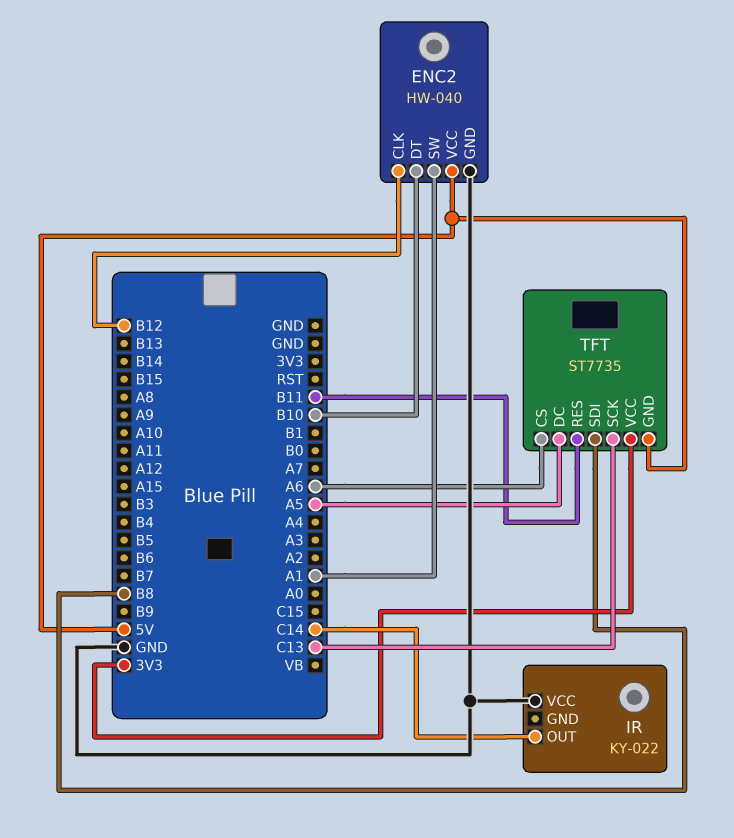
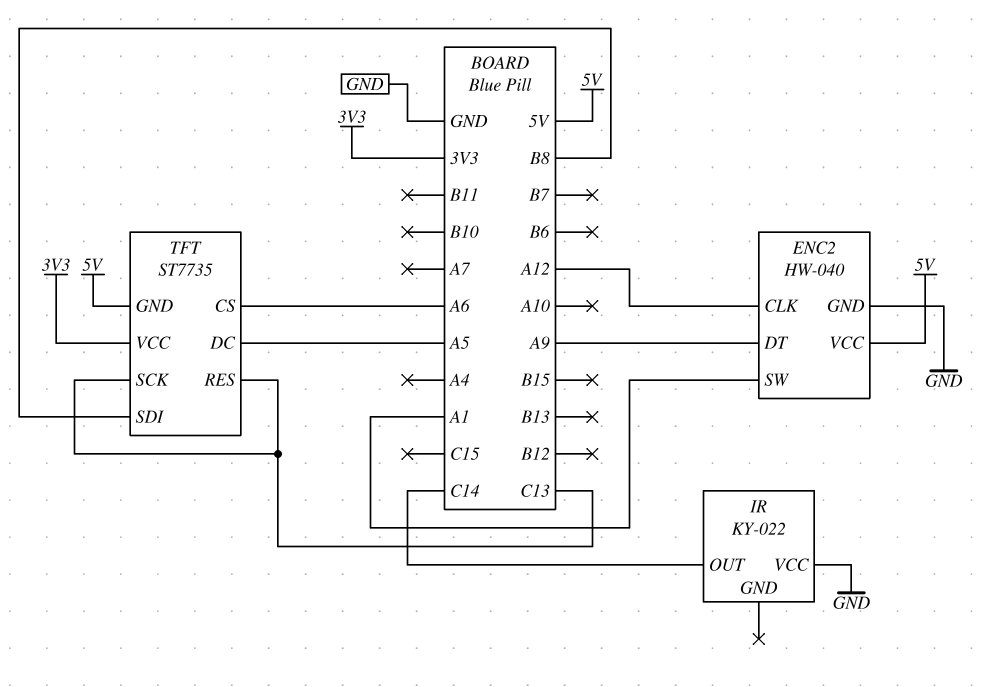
ENC2 pin CLK: B12 -> A12
ENC2 pin DT: B10 -> A9
TFT pin RES: B11 -> C13

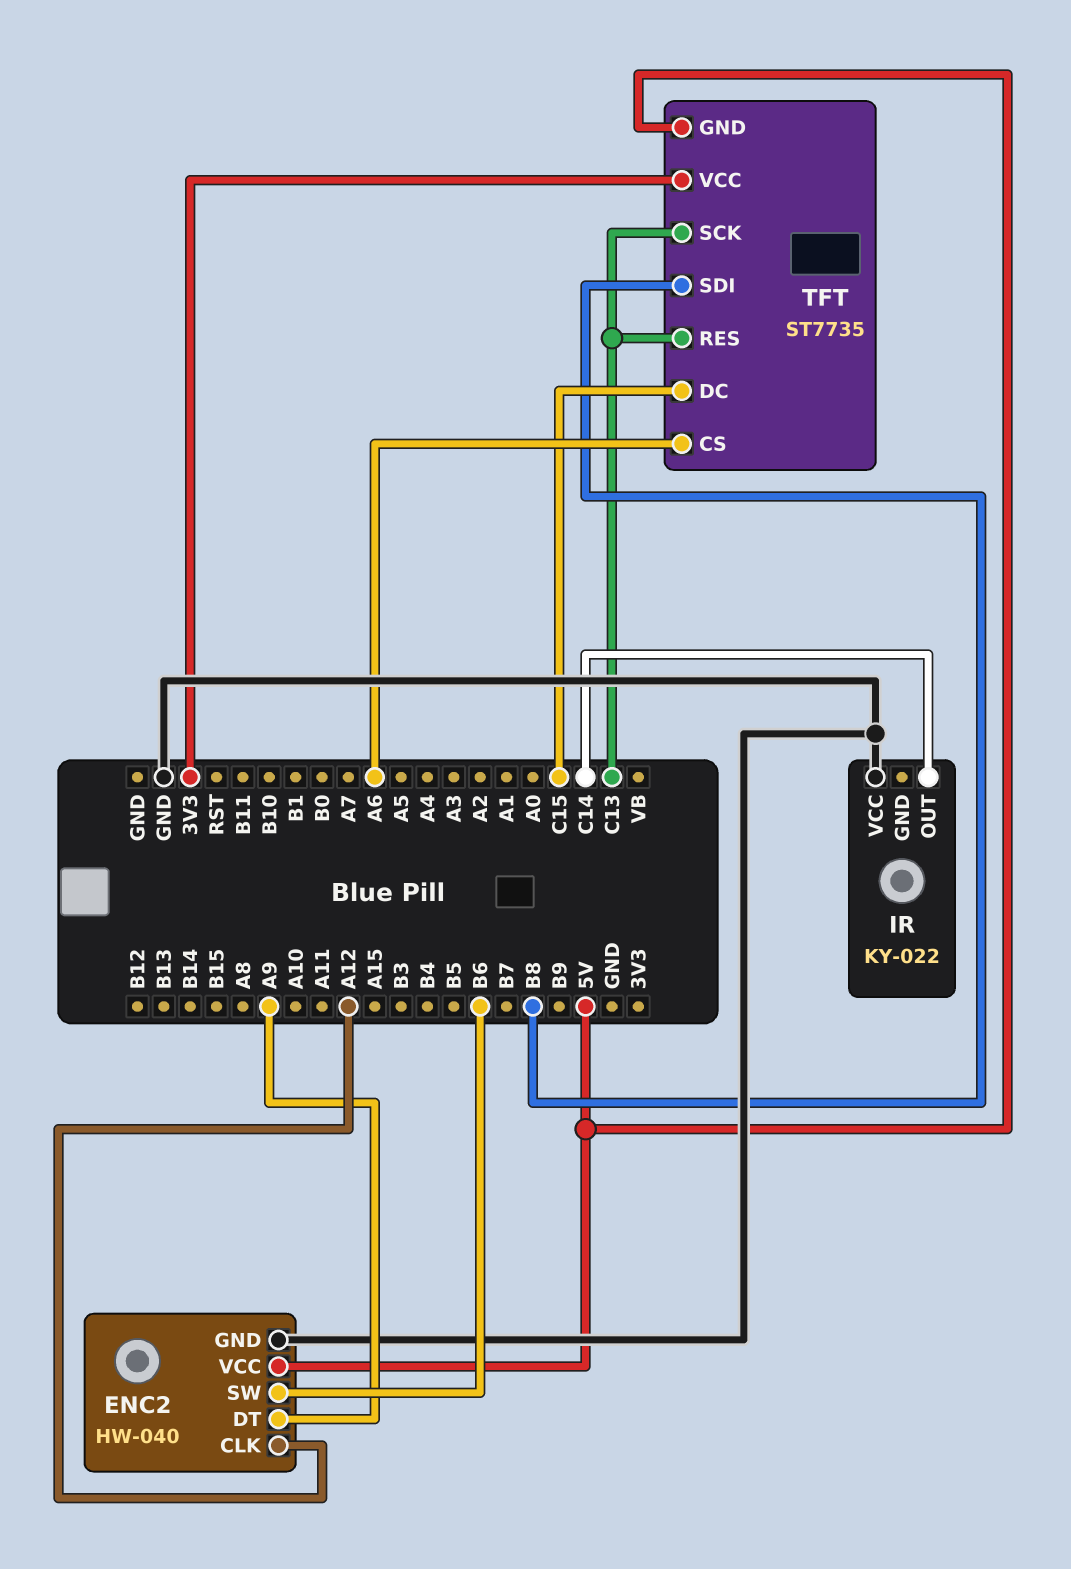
ENC2 pin SW: A1 -> B6
TFT pin DC: A5 -> C15

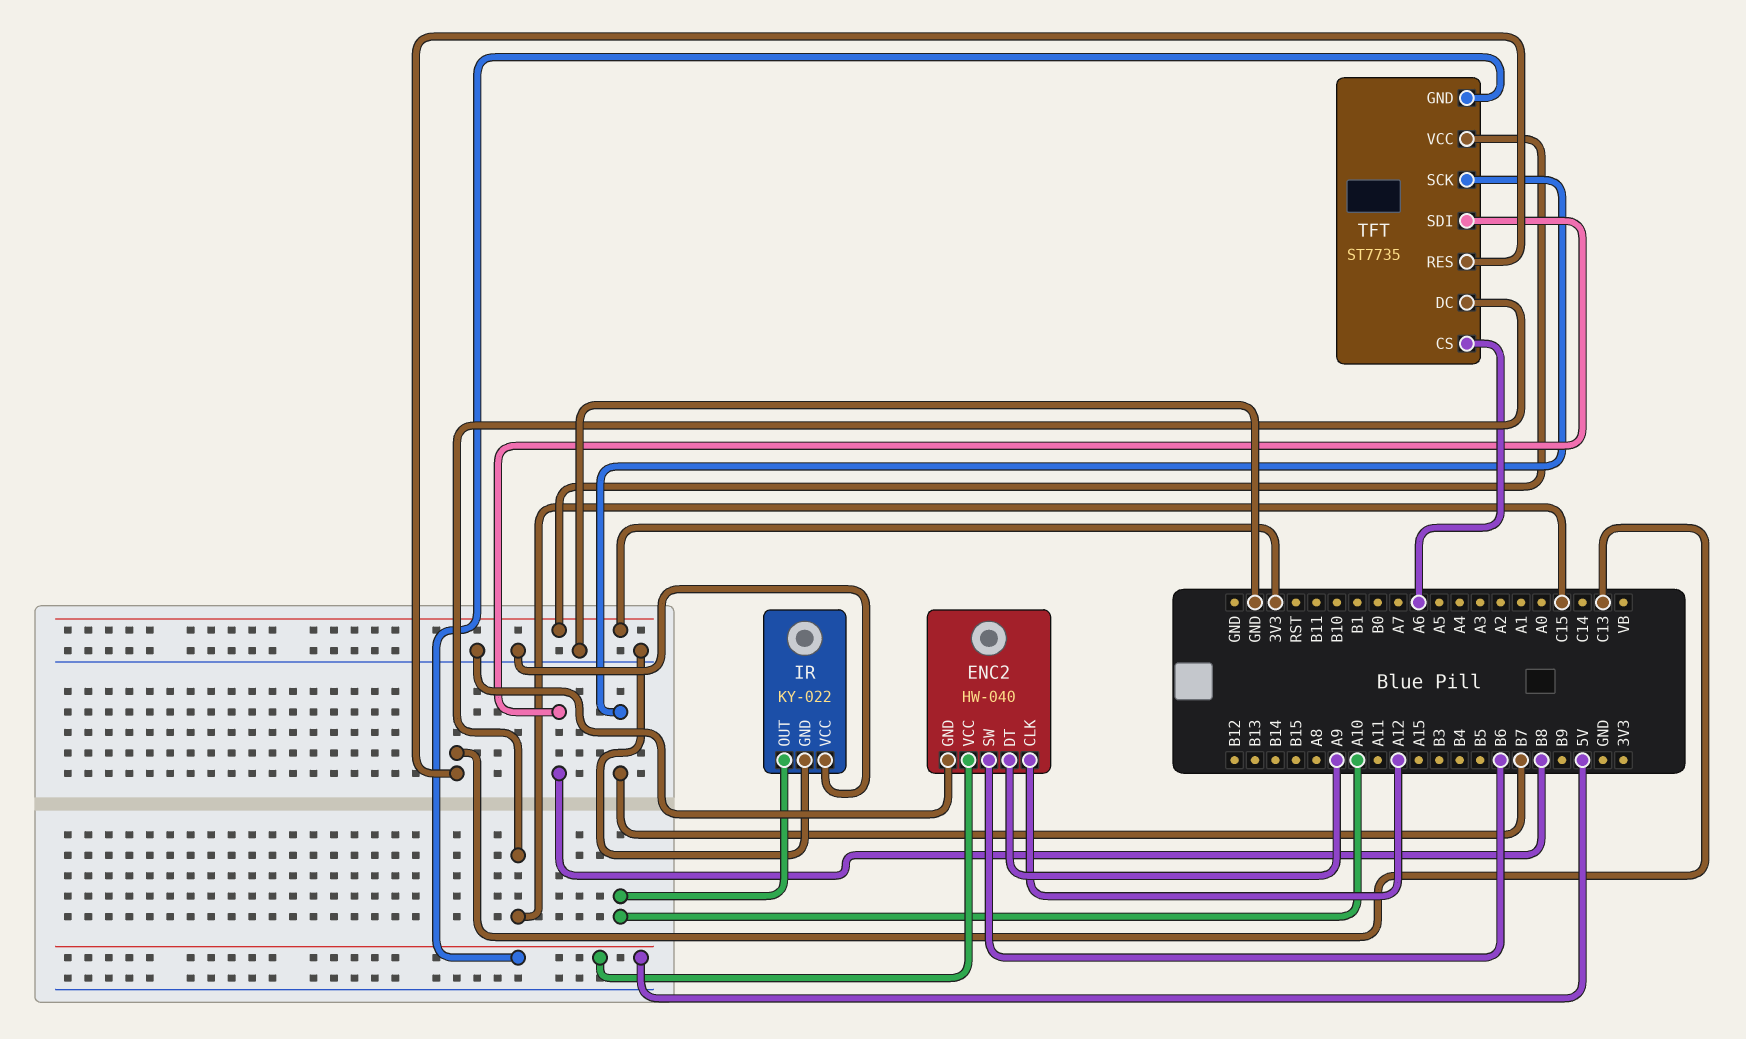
IR pin GND: none -> GND
IR pin OUT: C14 -> A10
TFT pin SCK: C13 -> B7

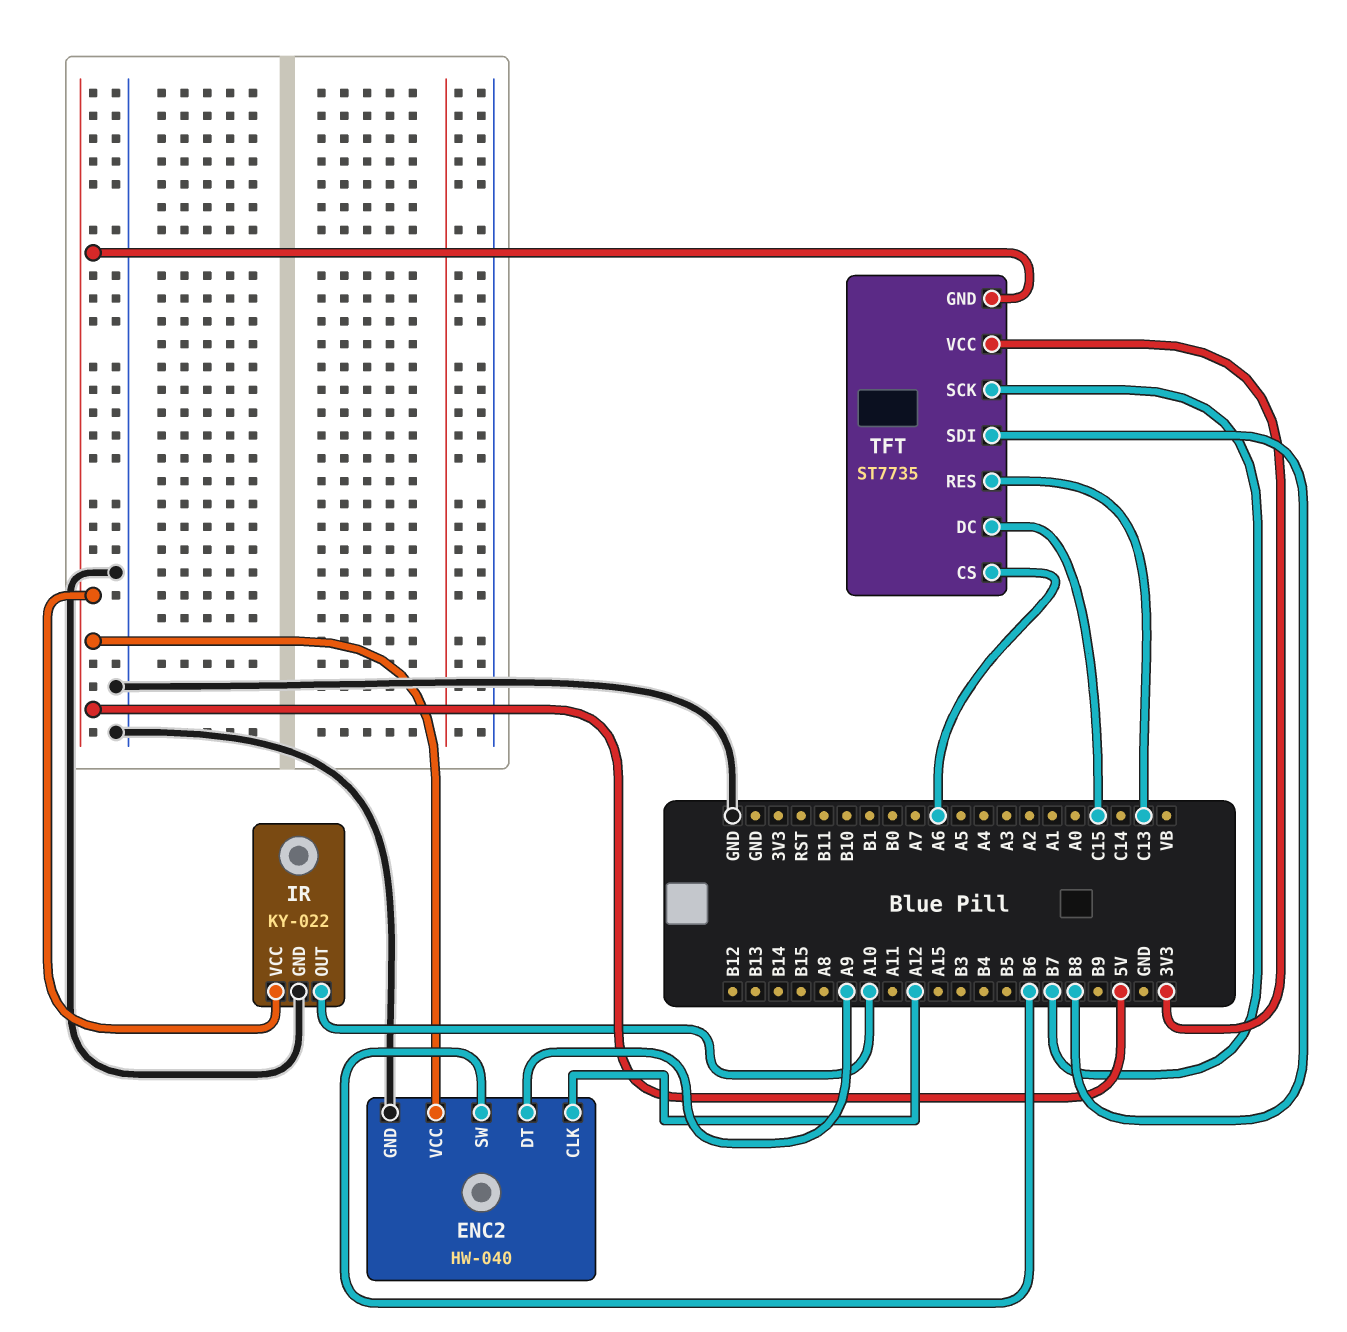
IR pin VCC: GND -> 5V

